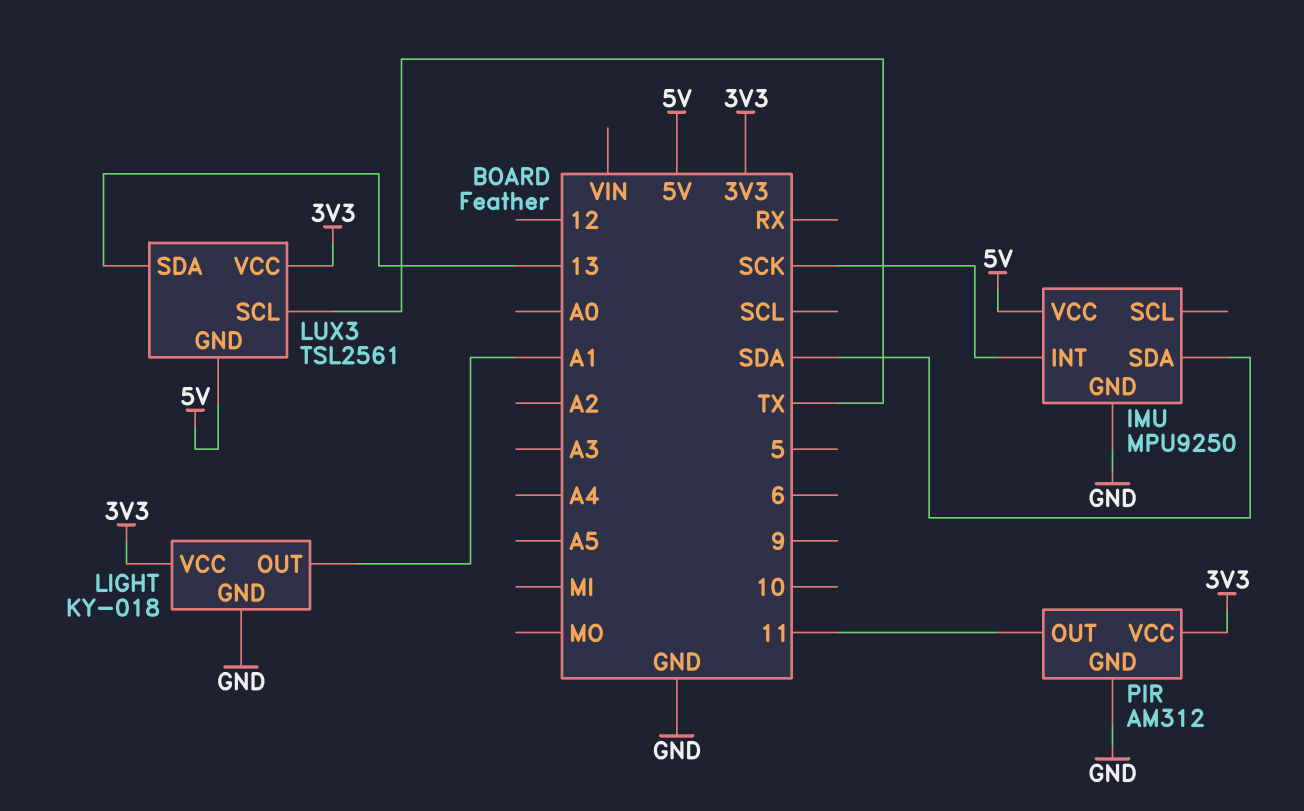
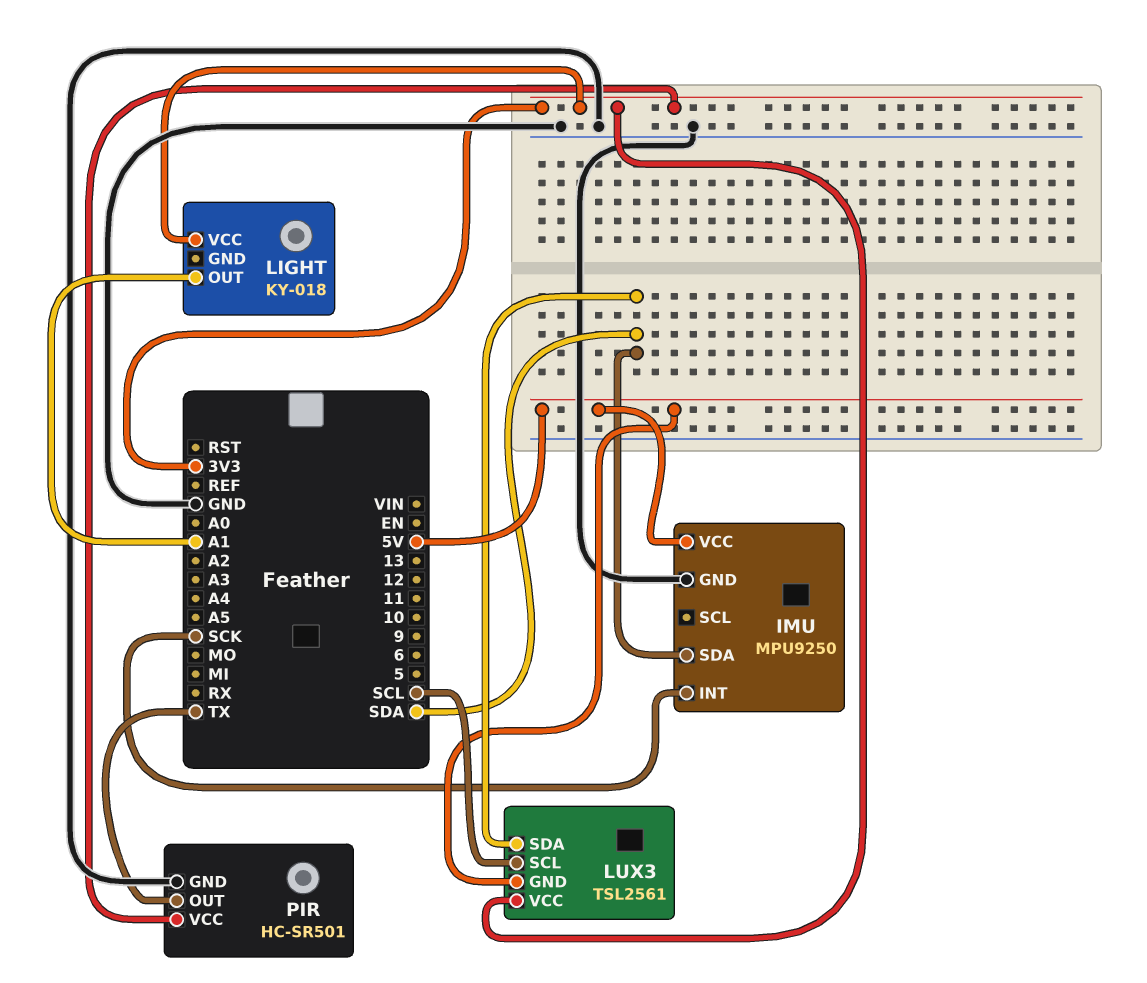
LIGHT pin GND: GND -> none
LUX3 pin SCL: TX -> SCL
LUX3 pin SDA: 13 -> SDA
PIR: AM312 -> HC-SR501
PIR pin OUT: 11 -> TX

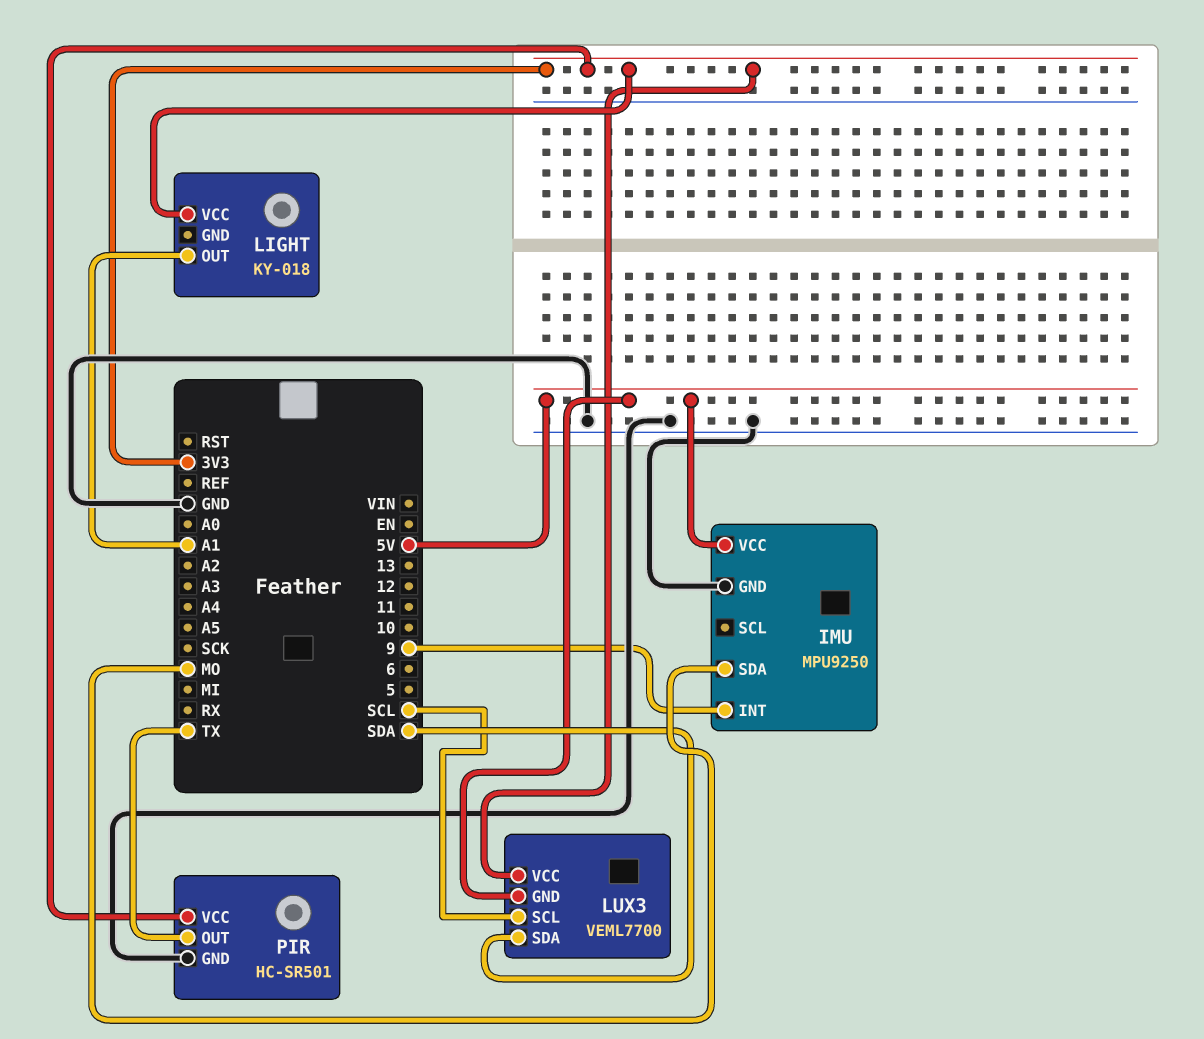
IMU pin INT: SCK -> 9
IMU pin SDA: SDA -> MO
LUX3: TSL2561 -> VEML7700

